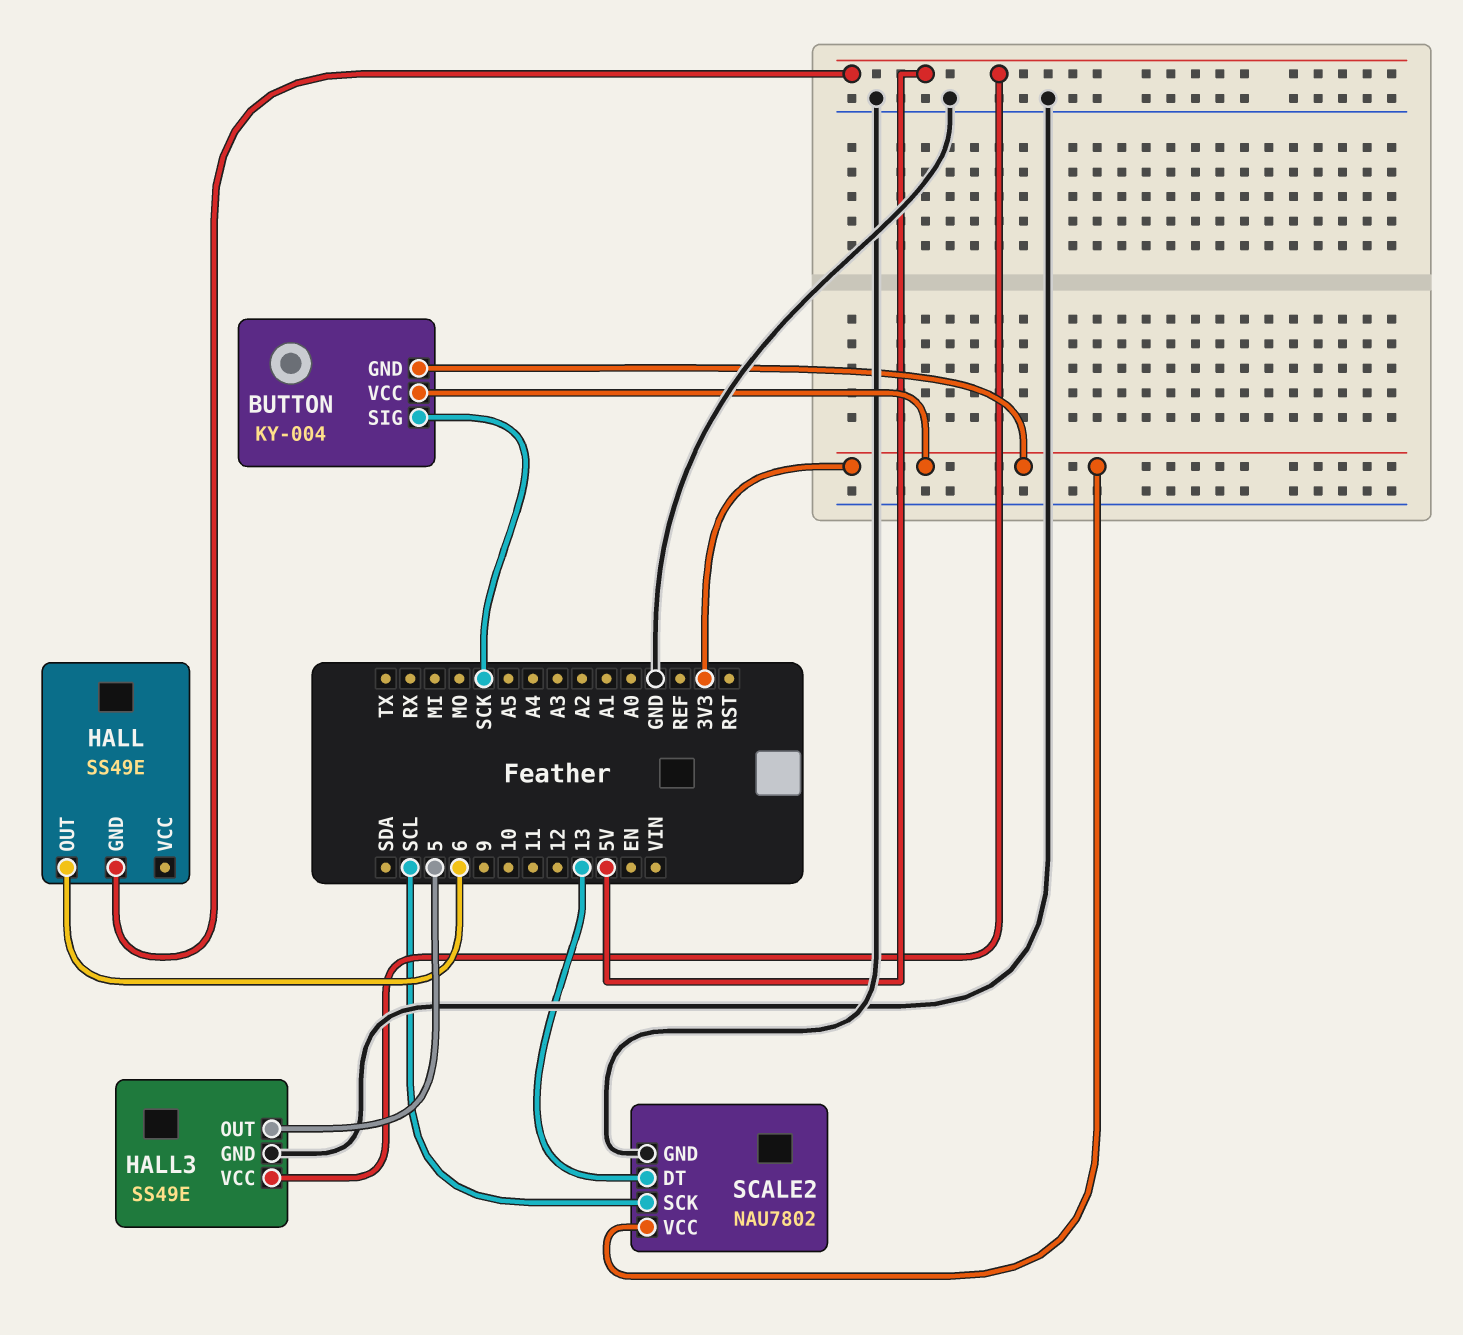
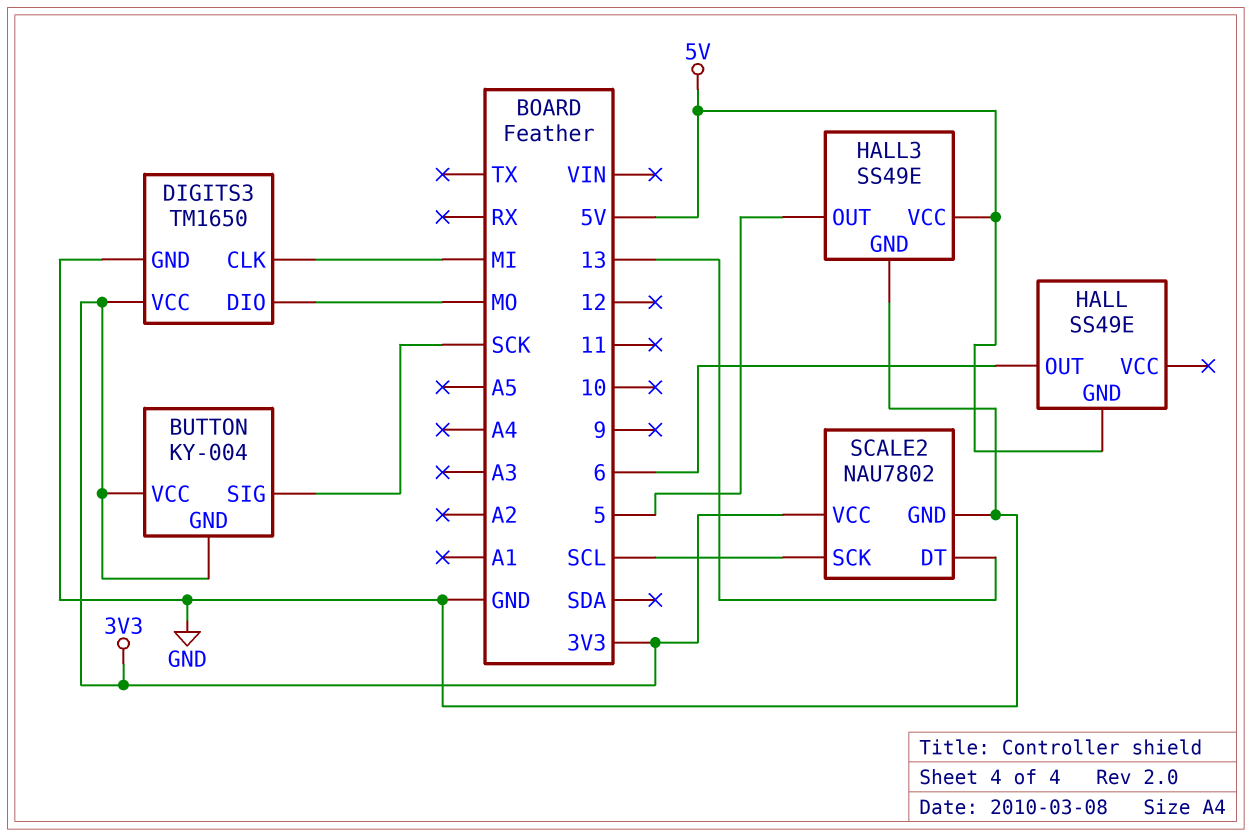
DIGITS3: none -> TM1650
DIGITS3 pin CLK: none -> MI
DIGITS3 pin DIO: none -> MO
DIGITS3 pin GND: none -> GND
DIGITS3 pin VCC: none -> 3V3

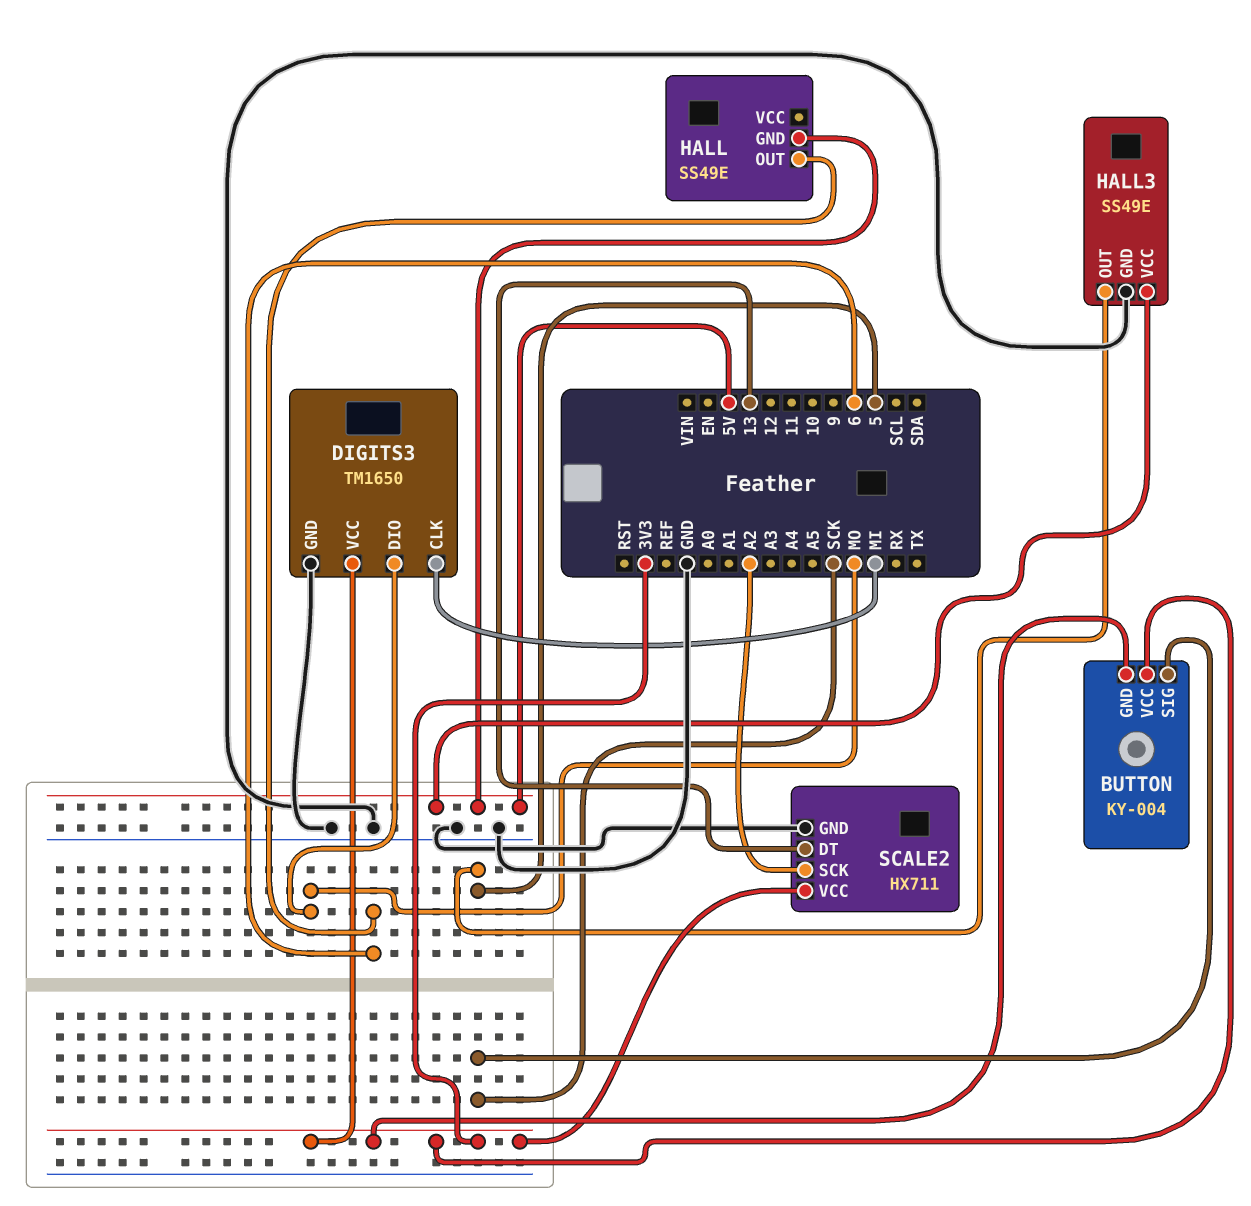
SCALE2: NAU7802 -> HX711
SCALE2 pin SCK: SCL -> A2

